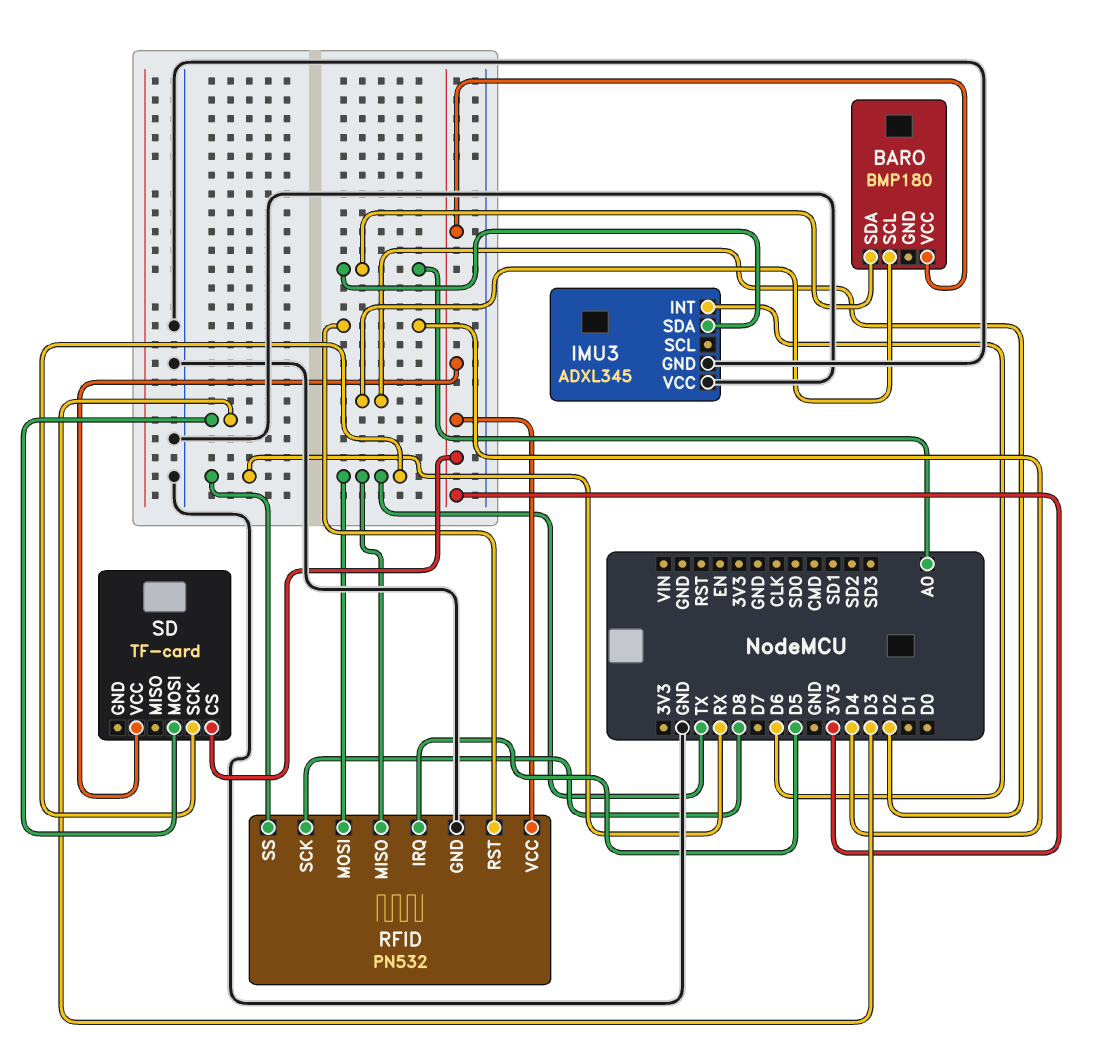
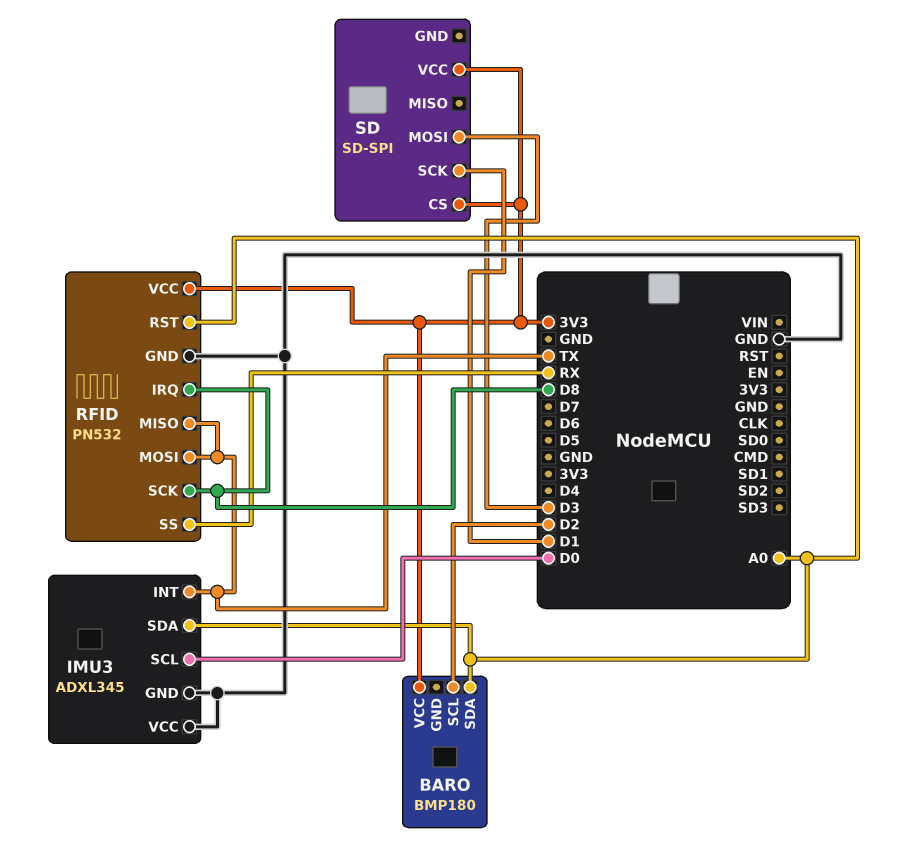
IMU3 pin INT: D6 -> TX
IMU3 pin SCL: none -> D0
RFID pin IRQ: D5 -> D8
RFID pin RST: D4 -> A0
SD: TF-card -> SD-SPI
SD pin SCK: TX -> D1

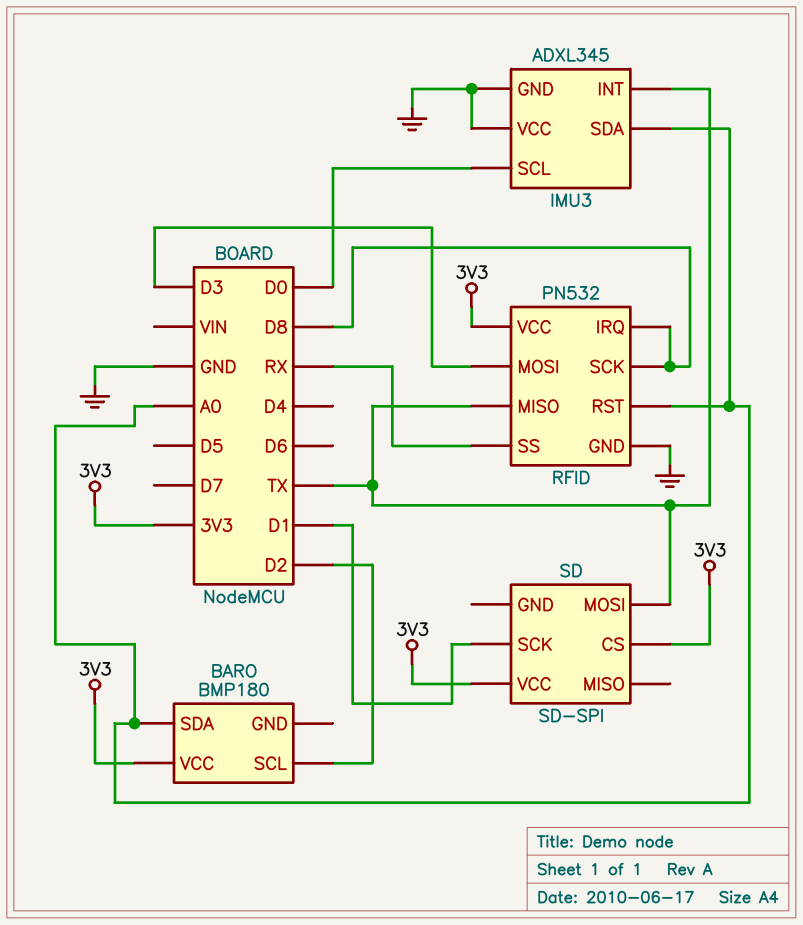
RFID pin MOSI: TX -> D3
SD pin MOSI: D3 -> TX

